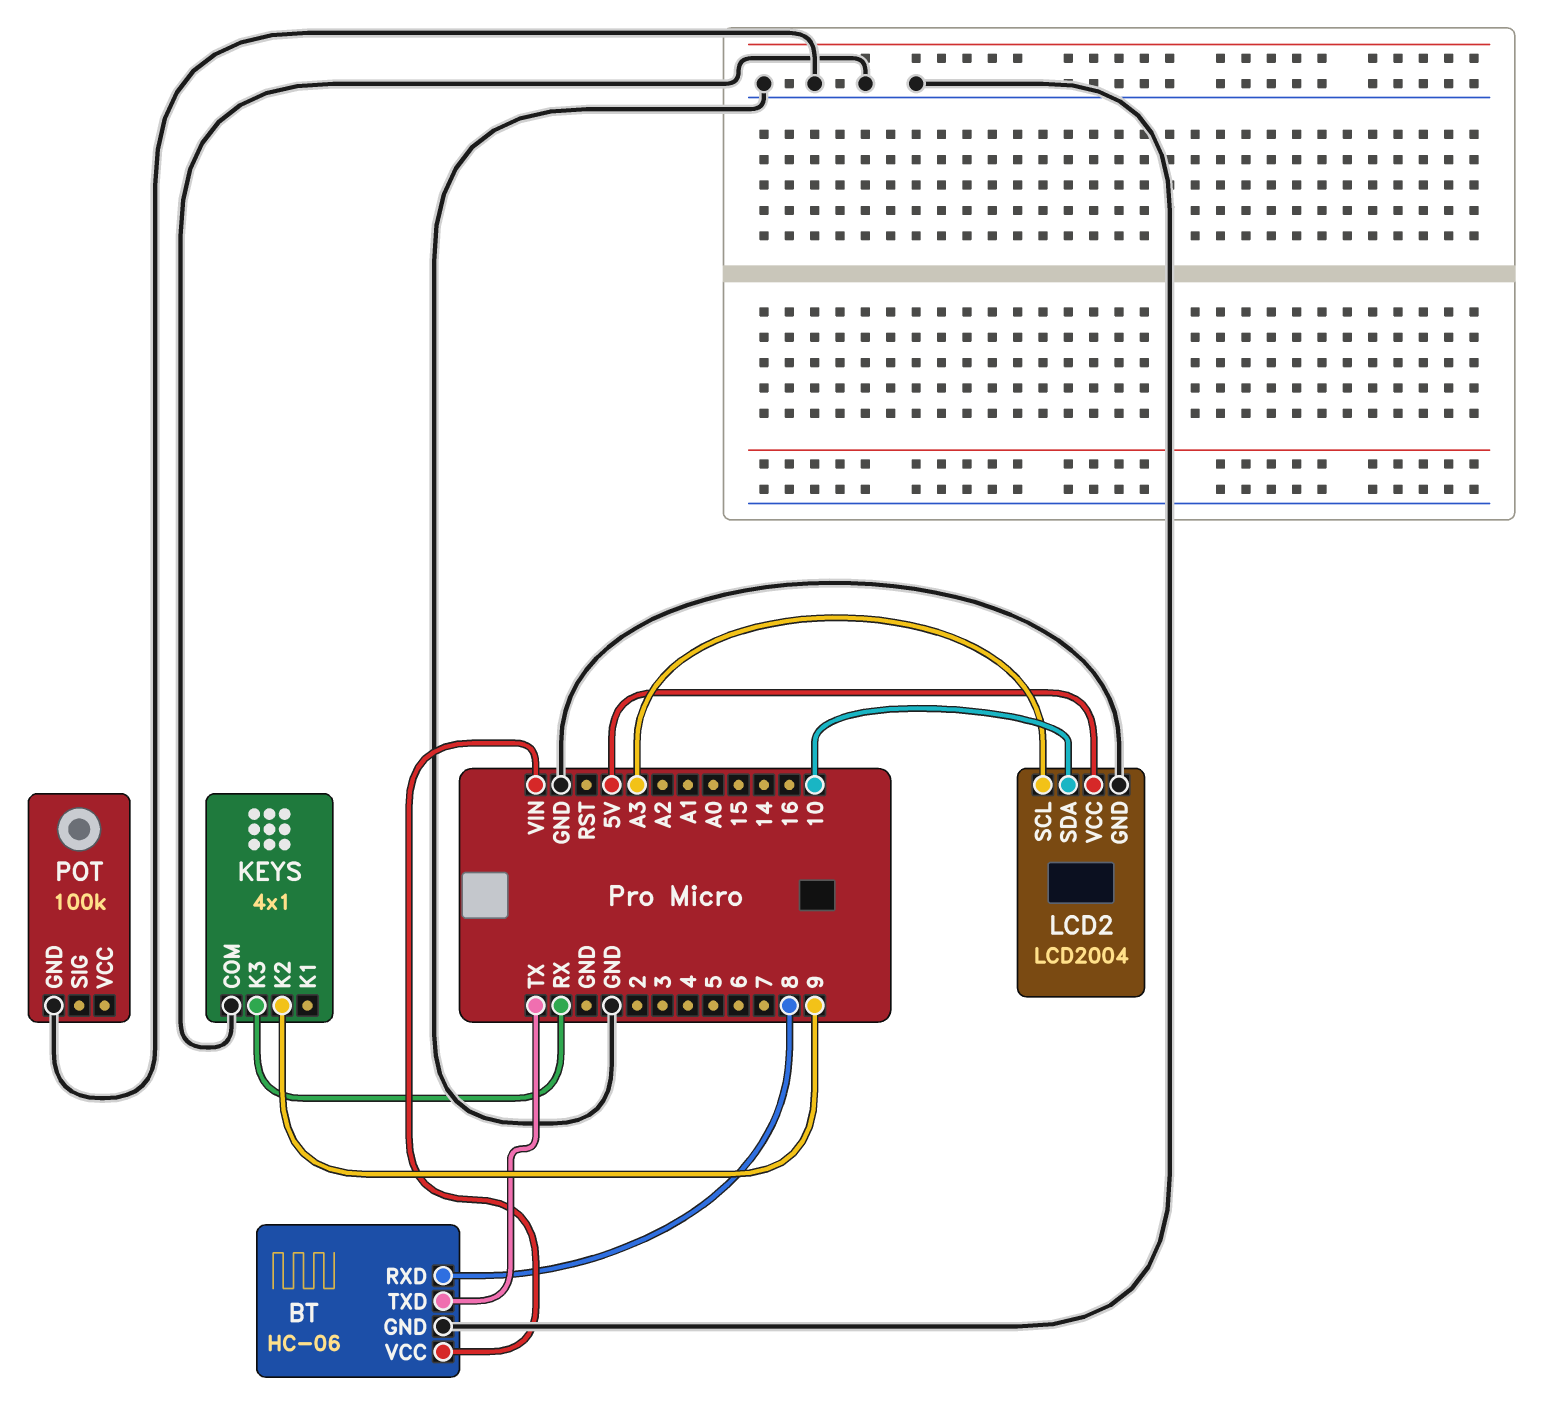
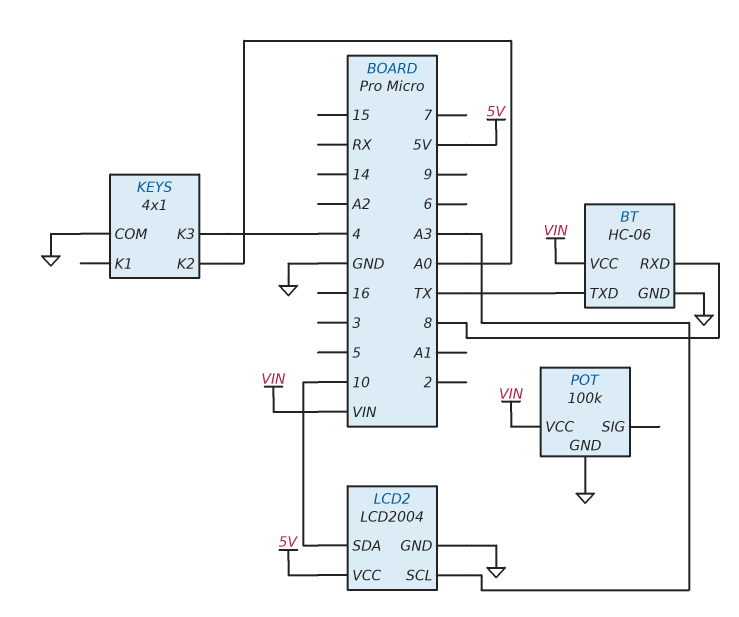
KEYS pin K2: 9 -> A0
KEYS pin K3: RX -> 4
POT pin VCC: none -> VIN

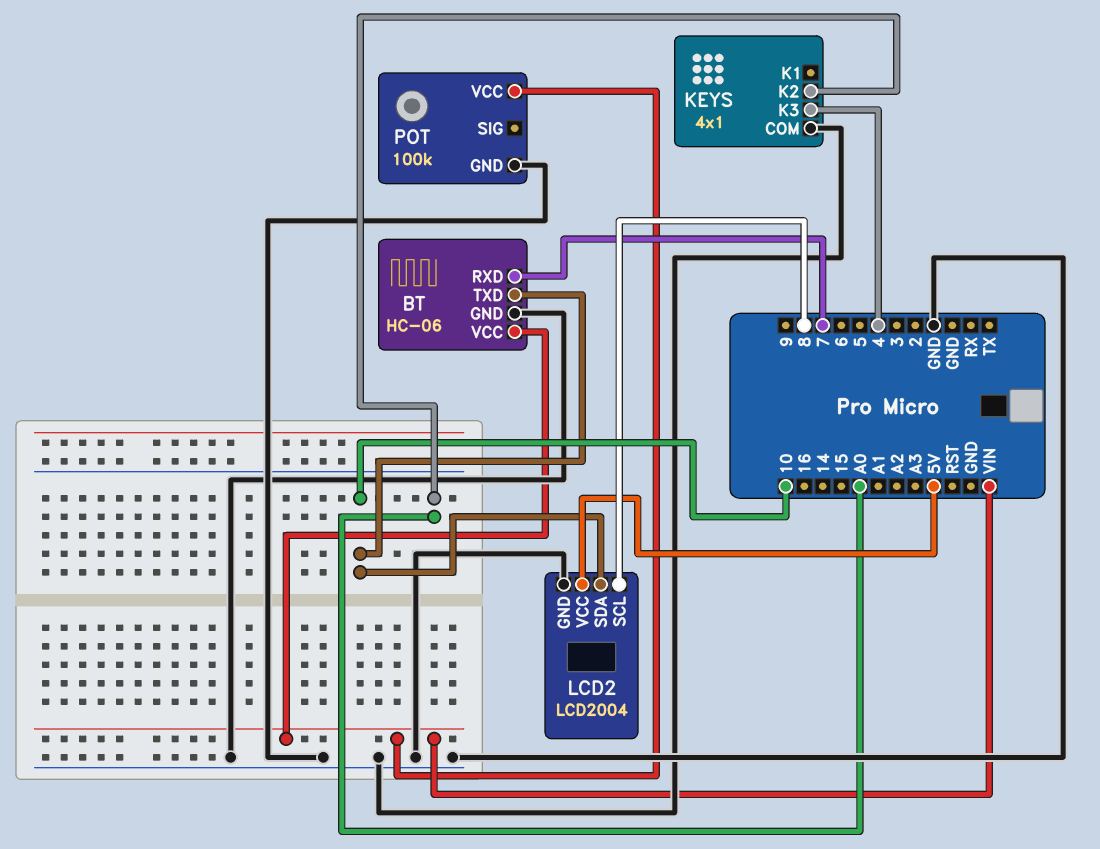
BT pin RXD: 8 -> 7
BT pin TXD: TX -> 10
LCD2 pin SCL: A3 -> 8

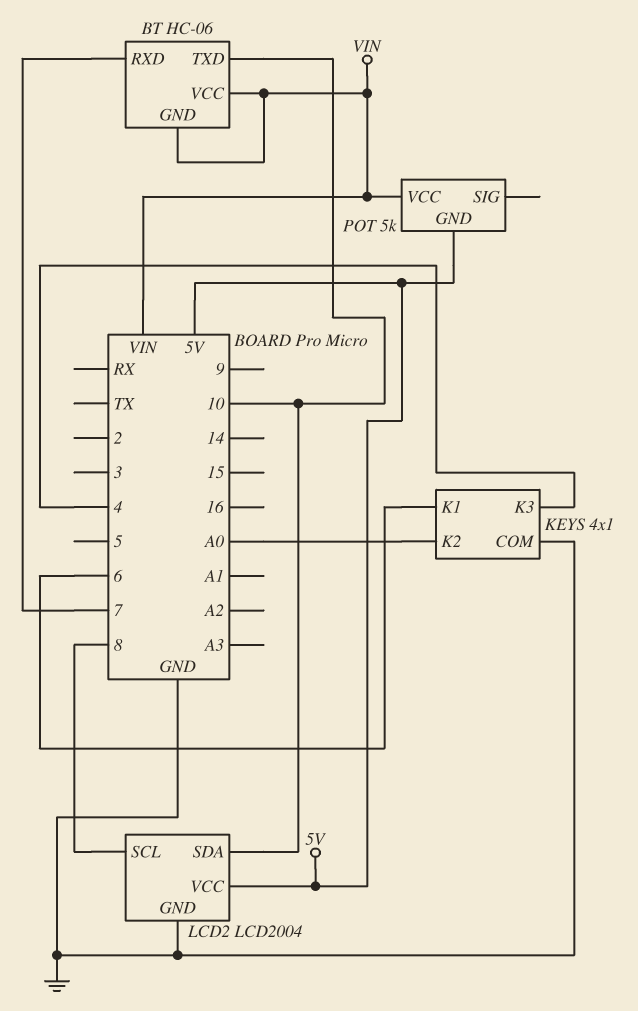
BT pin GND: GND -> VIN
KEYS pin K1: none -> 6
POT: 100k -> 5k
POT pin GND: GND -> 5V

